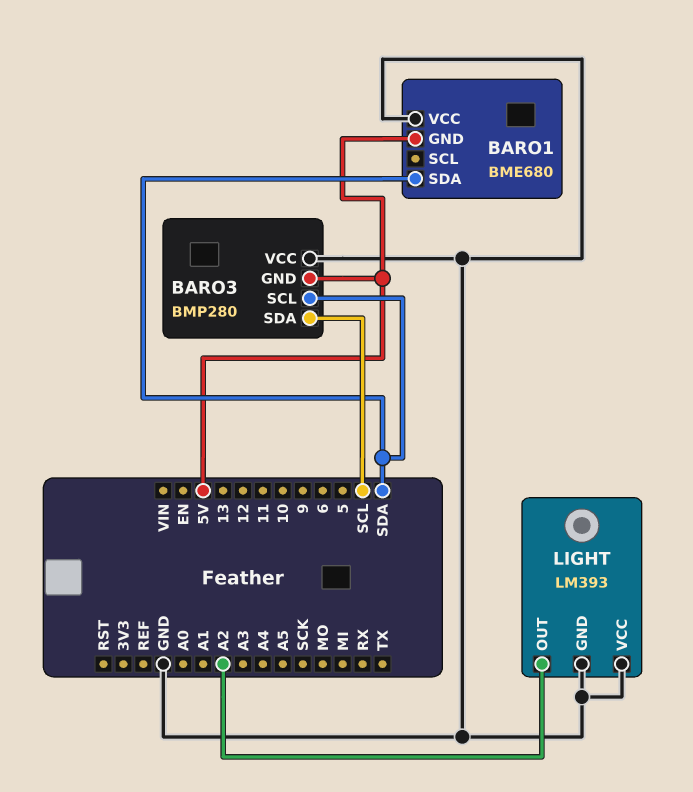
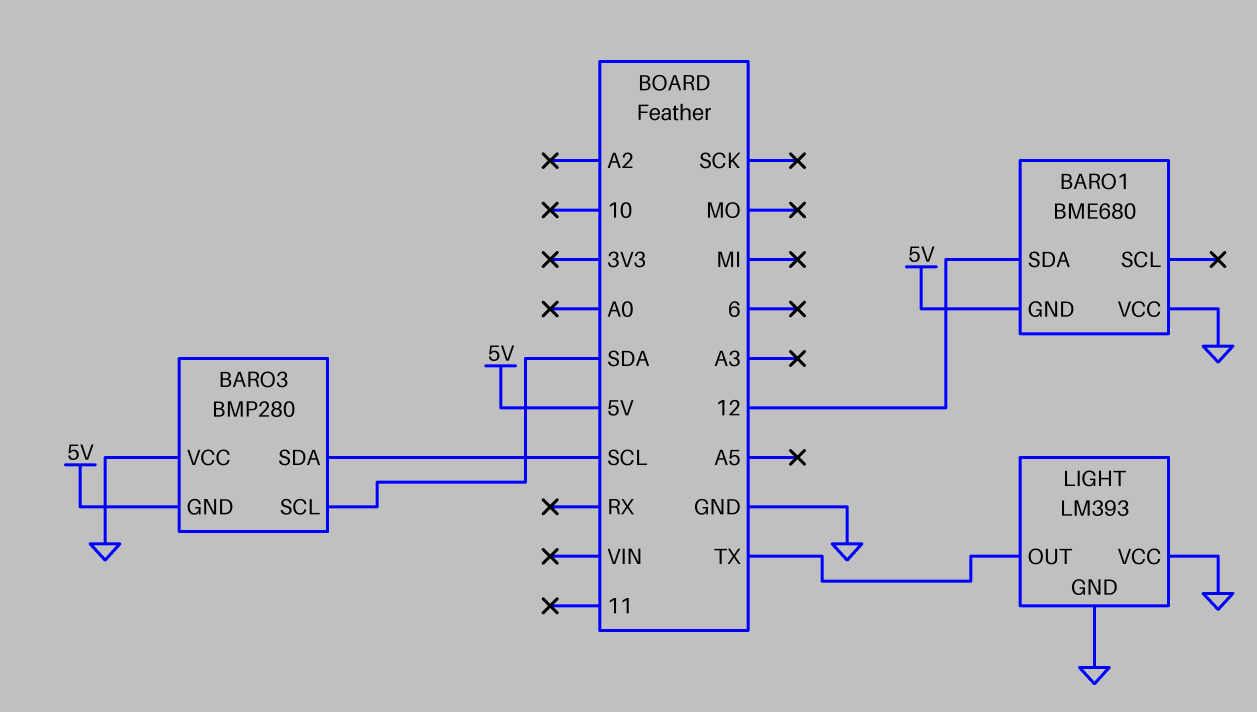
BARO1 pin SDA: SDA -> 12
LIGHT pin OUT: A2 -> TX

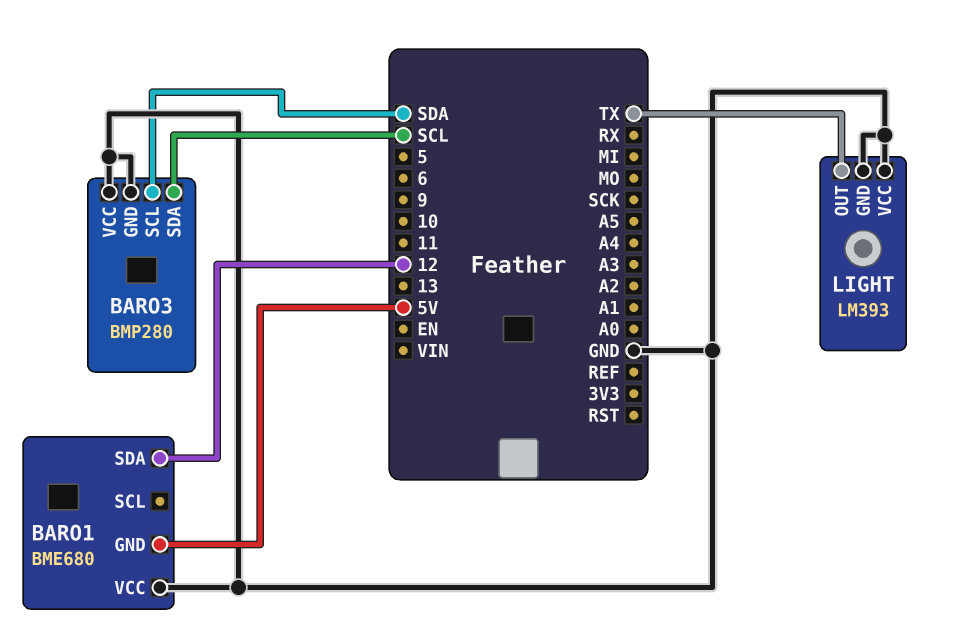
BARO3 pin GND: 5V -> GND

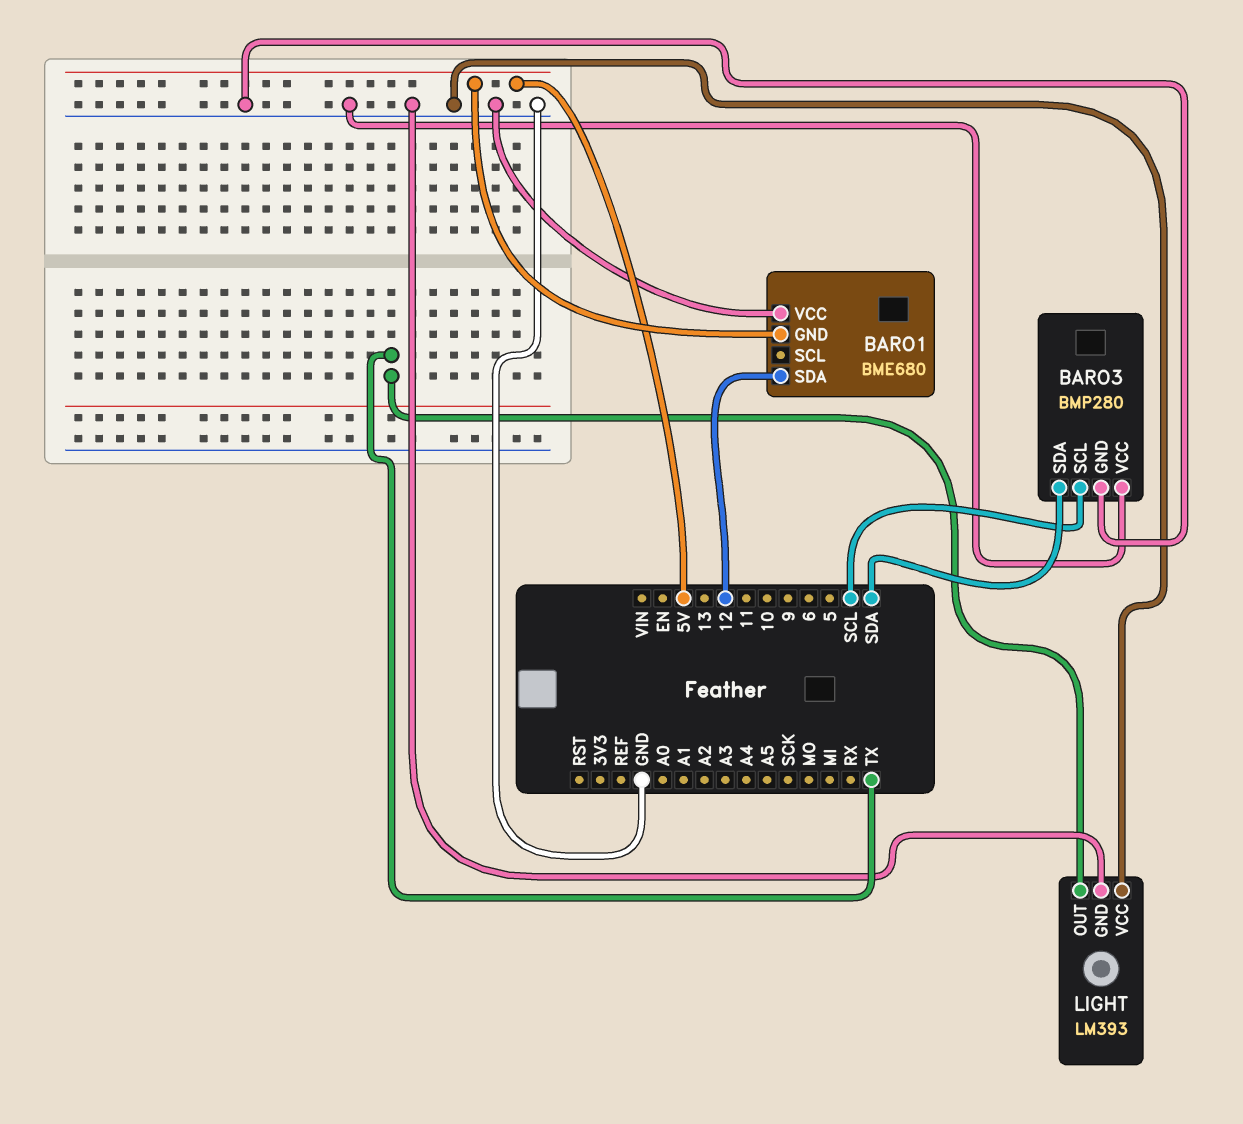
BARO3 pin SCL: SDA -> SCL
BARO3 pin SDA: SCL -> SDA

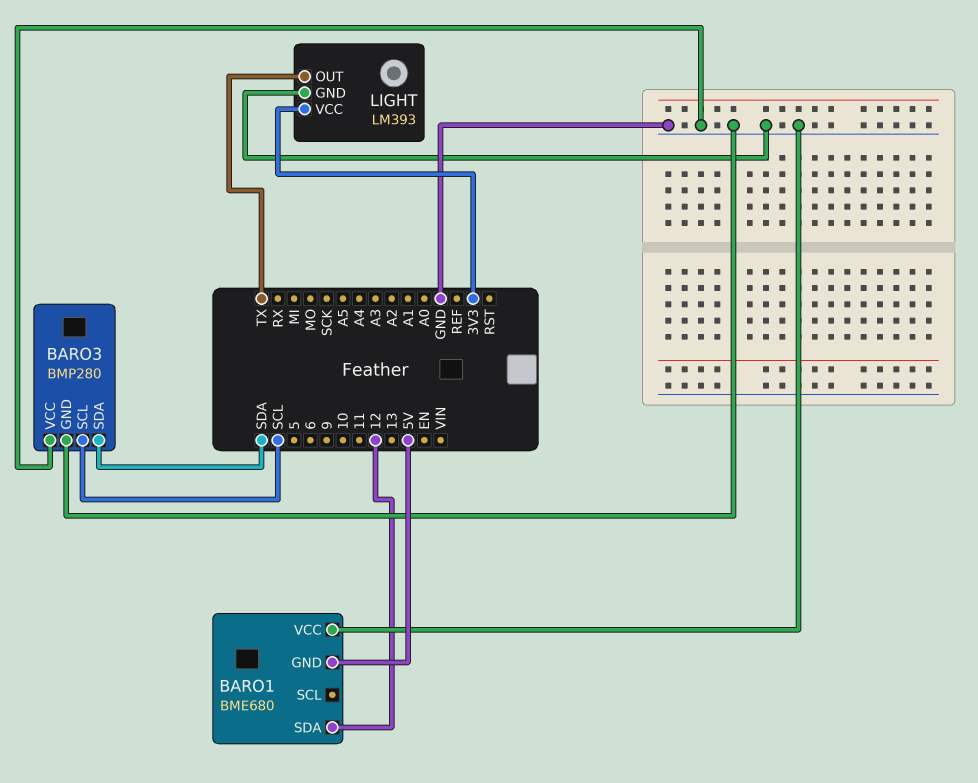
LIGHT pin VCC: GND -> 3V3

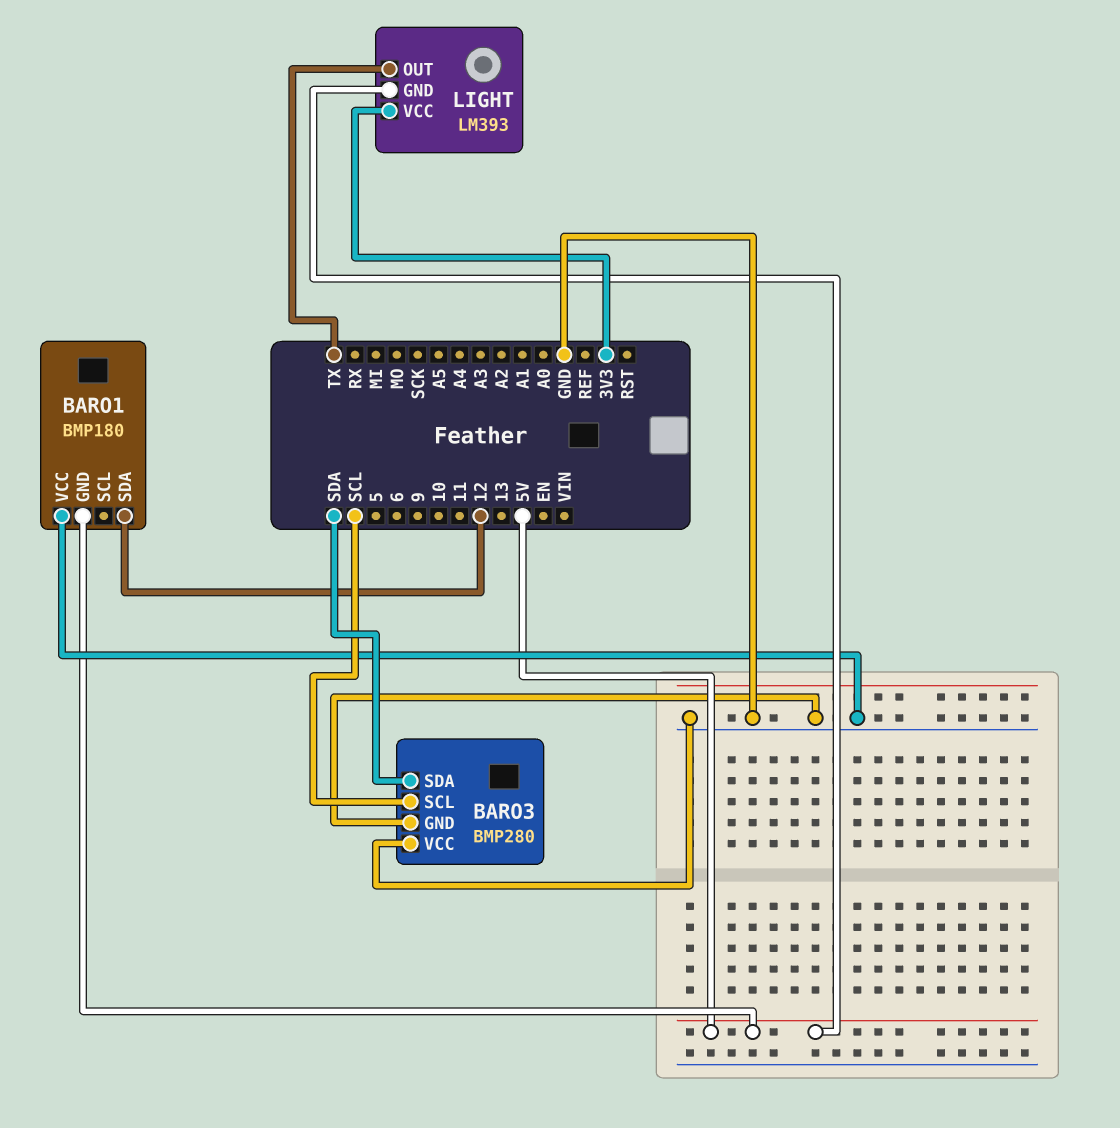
BARO1: BME680 -> BMP180
LIGHT pin GND: GND -> 5V

